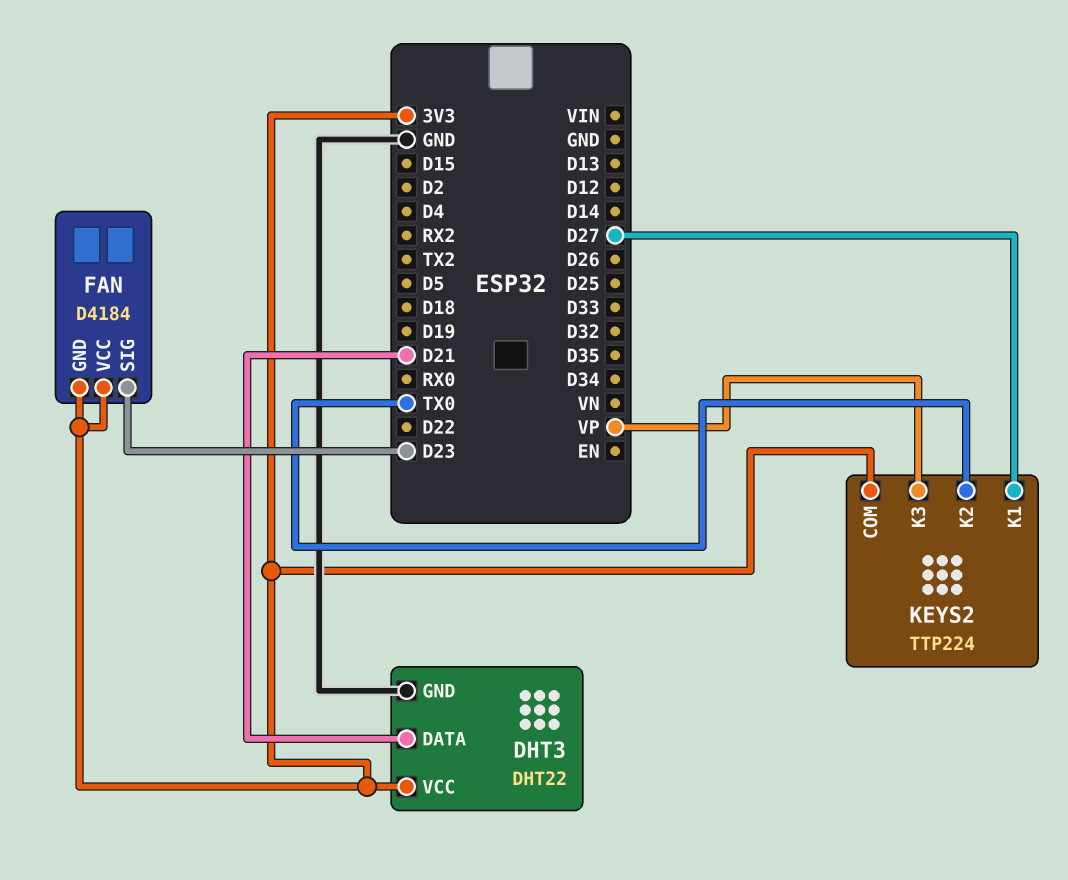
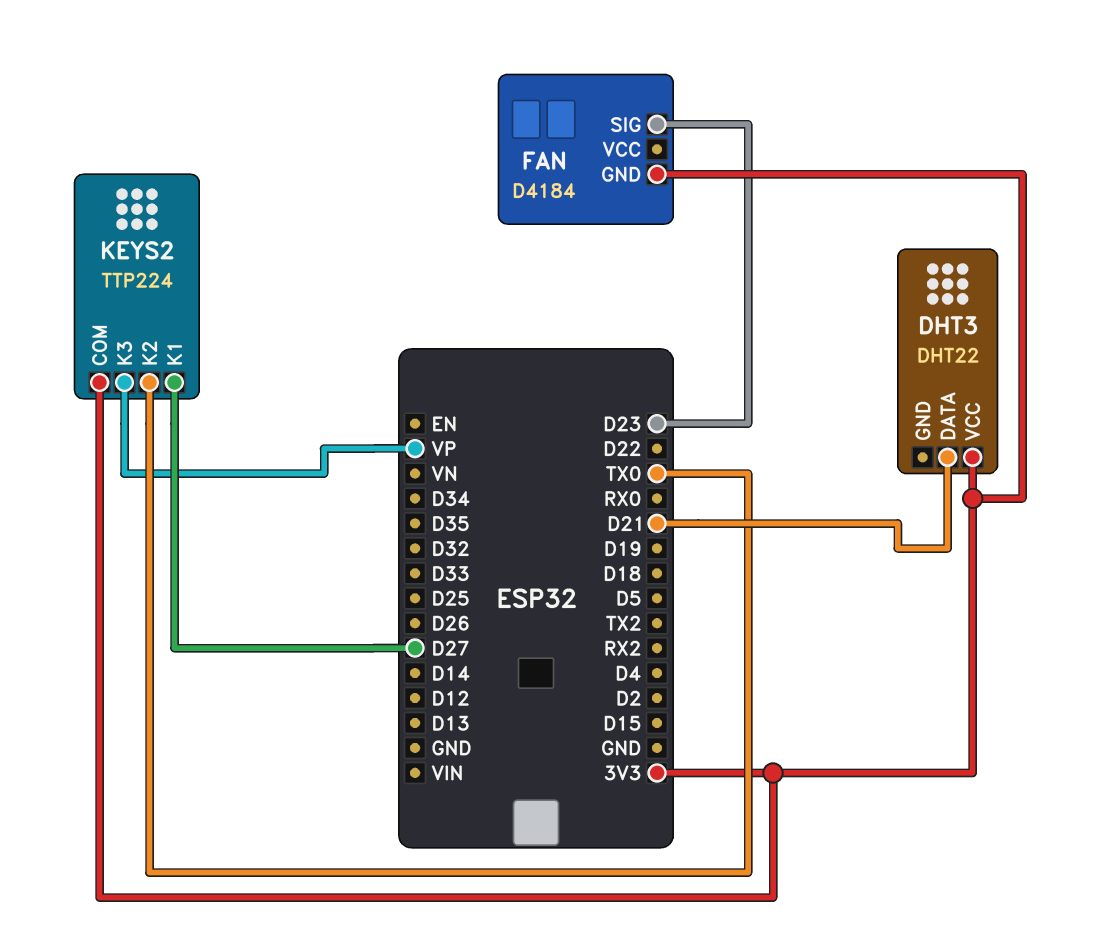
DHT3 pin GND: GND -> none
FAN pin VCC: 3V3 -> none

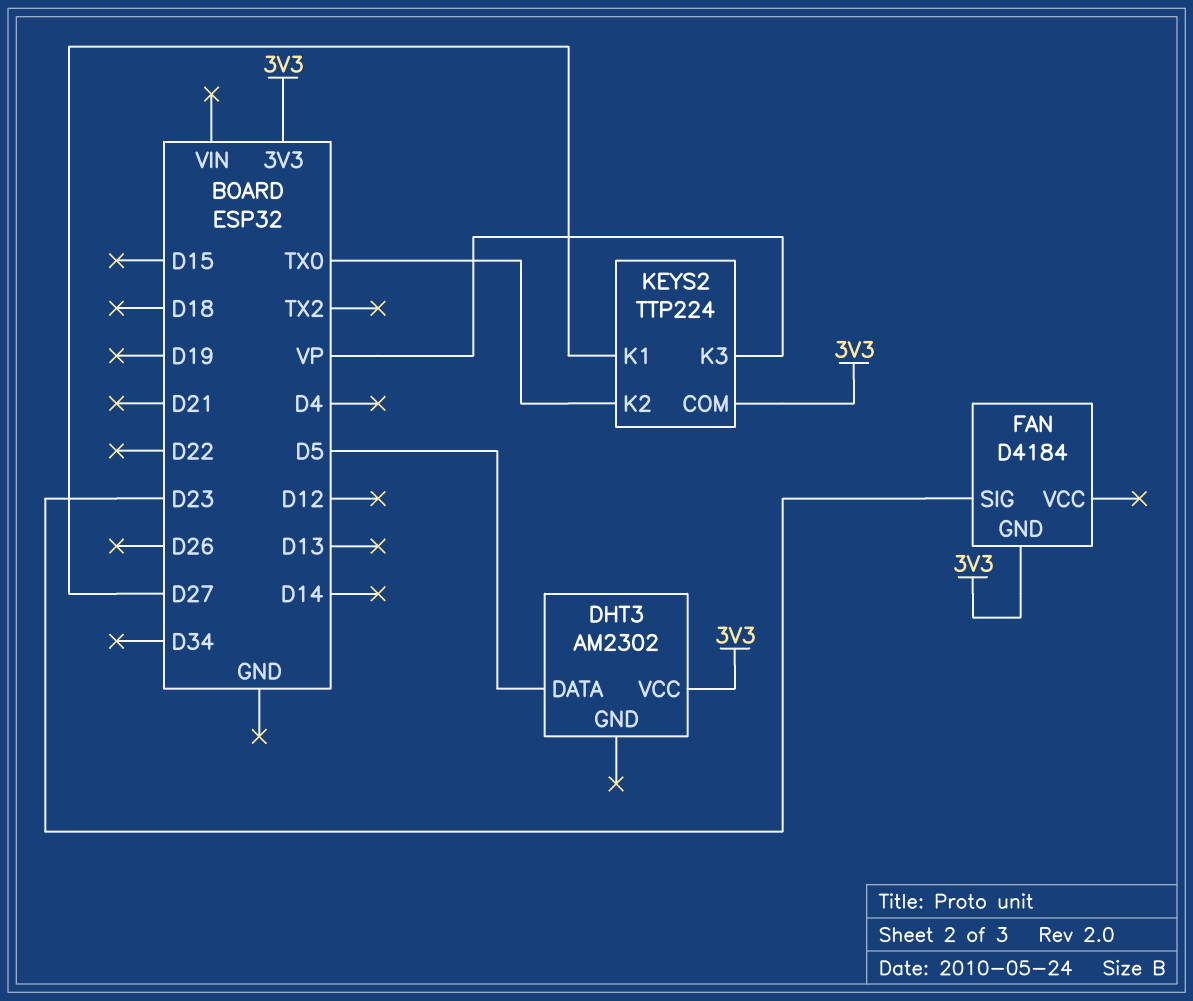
DHT3: DHT22 -> AM2302
DHT3 pin DATA: D21 -> D5

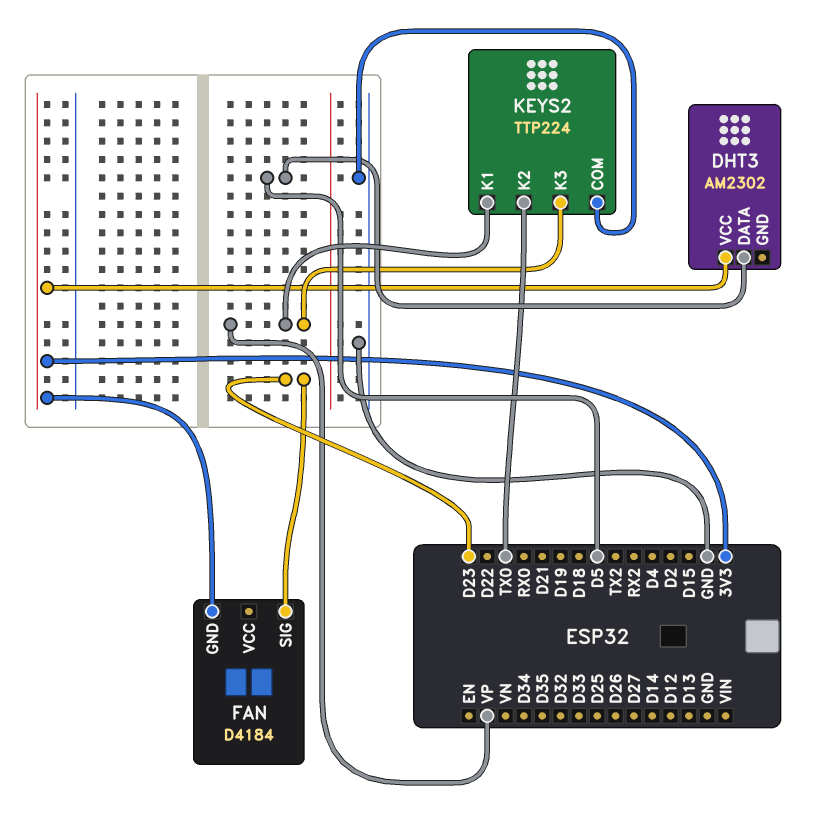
KEYS2 pin COM: 3V3 -> GND
KEYS2 pin K1: D27 -> VP

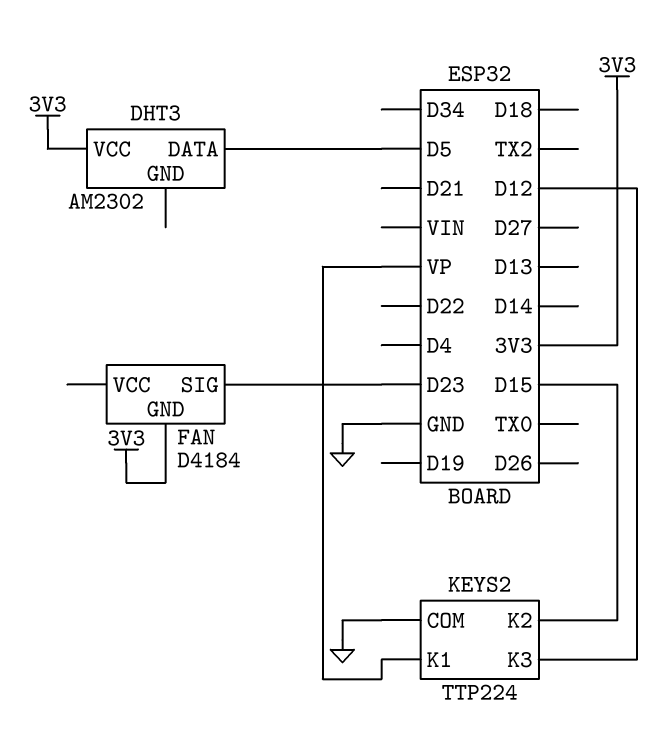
KEYS2 pin K2: TX0 -> D15
KEYS2 pin K3: VP -> D12

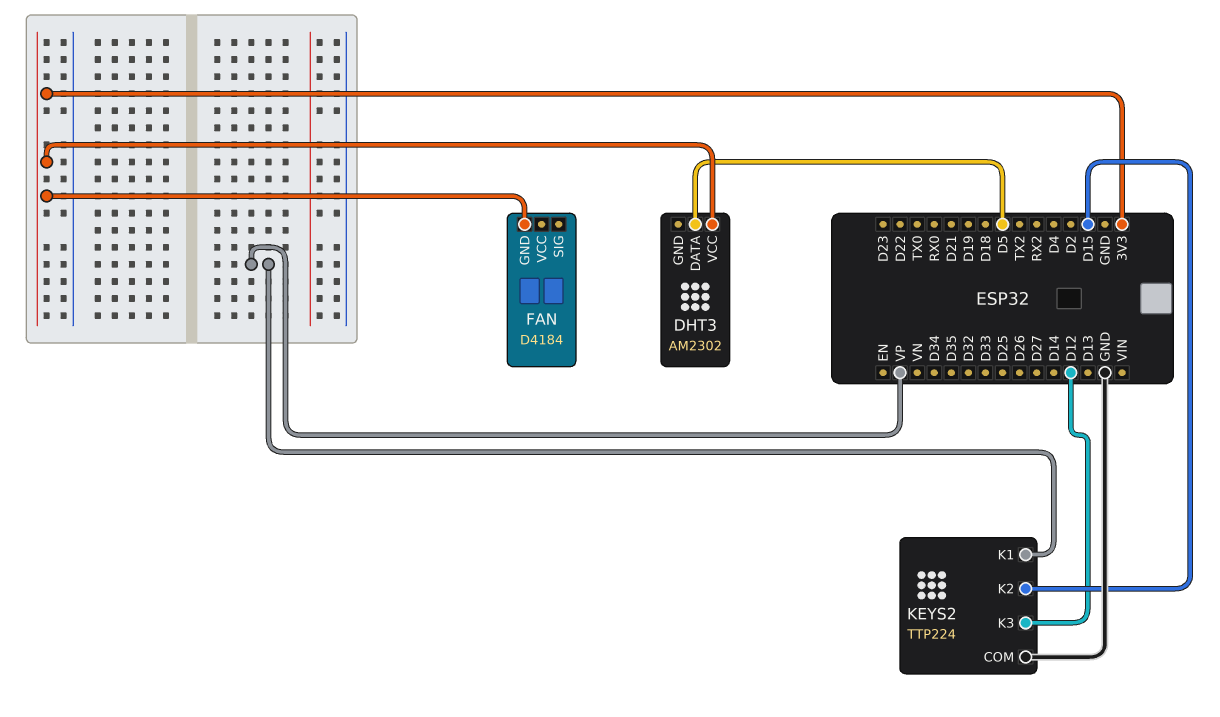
FAN pin SIG: D23 -> none

